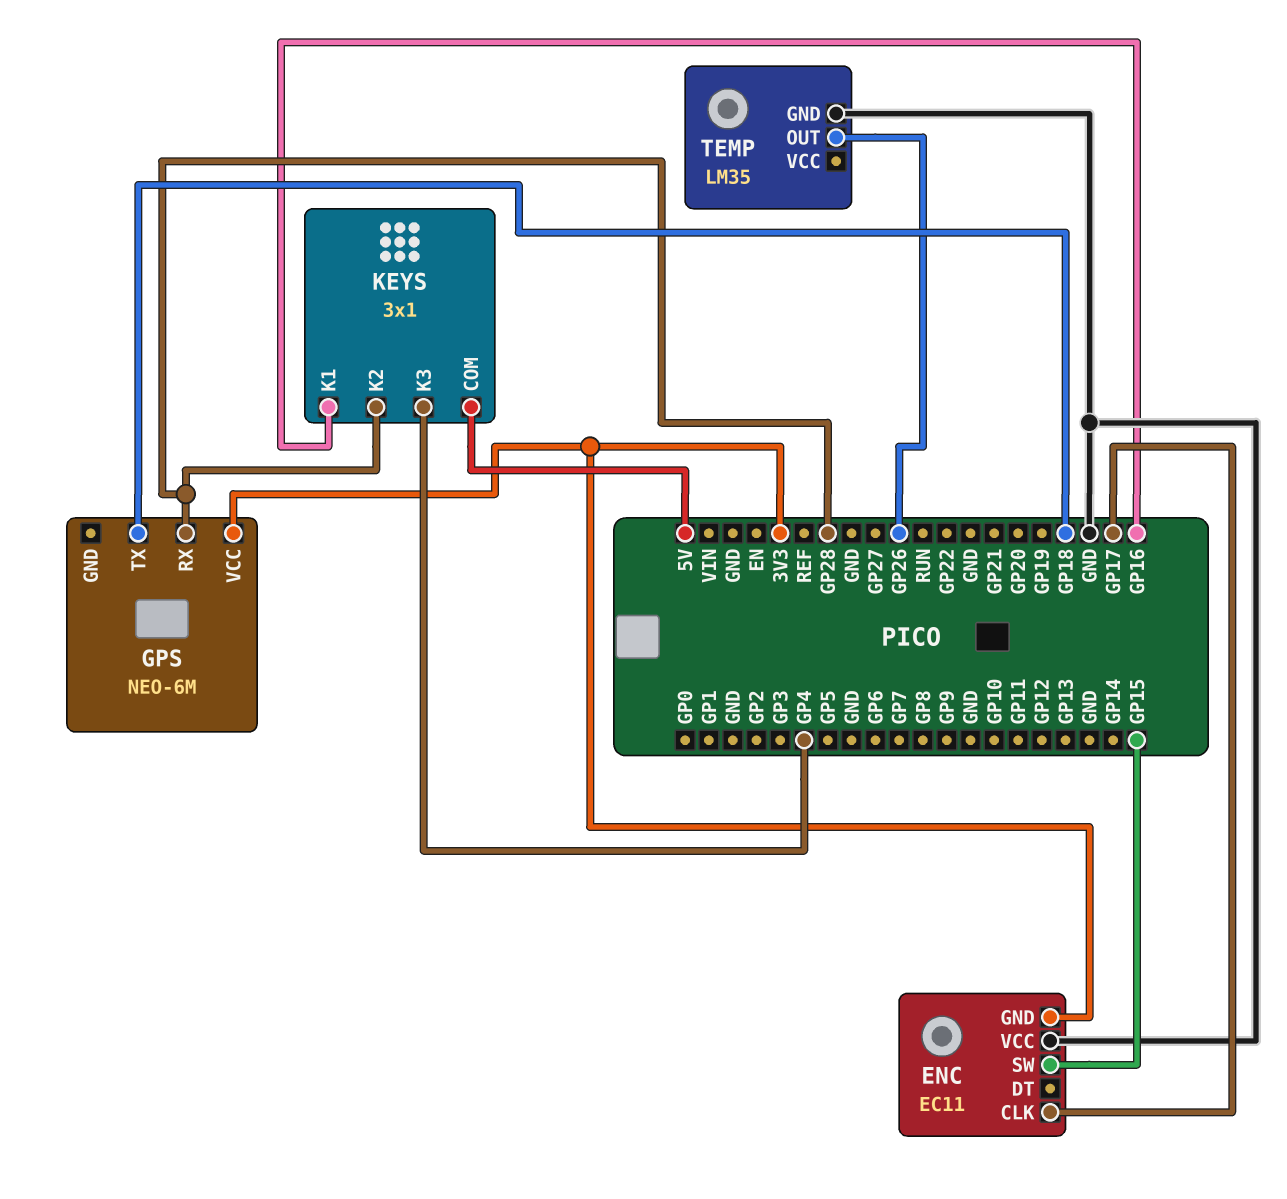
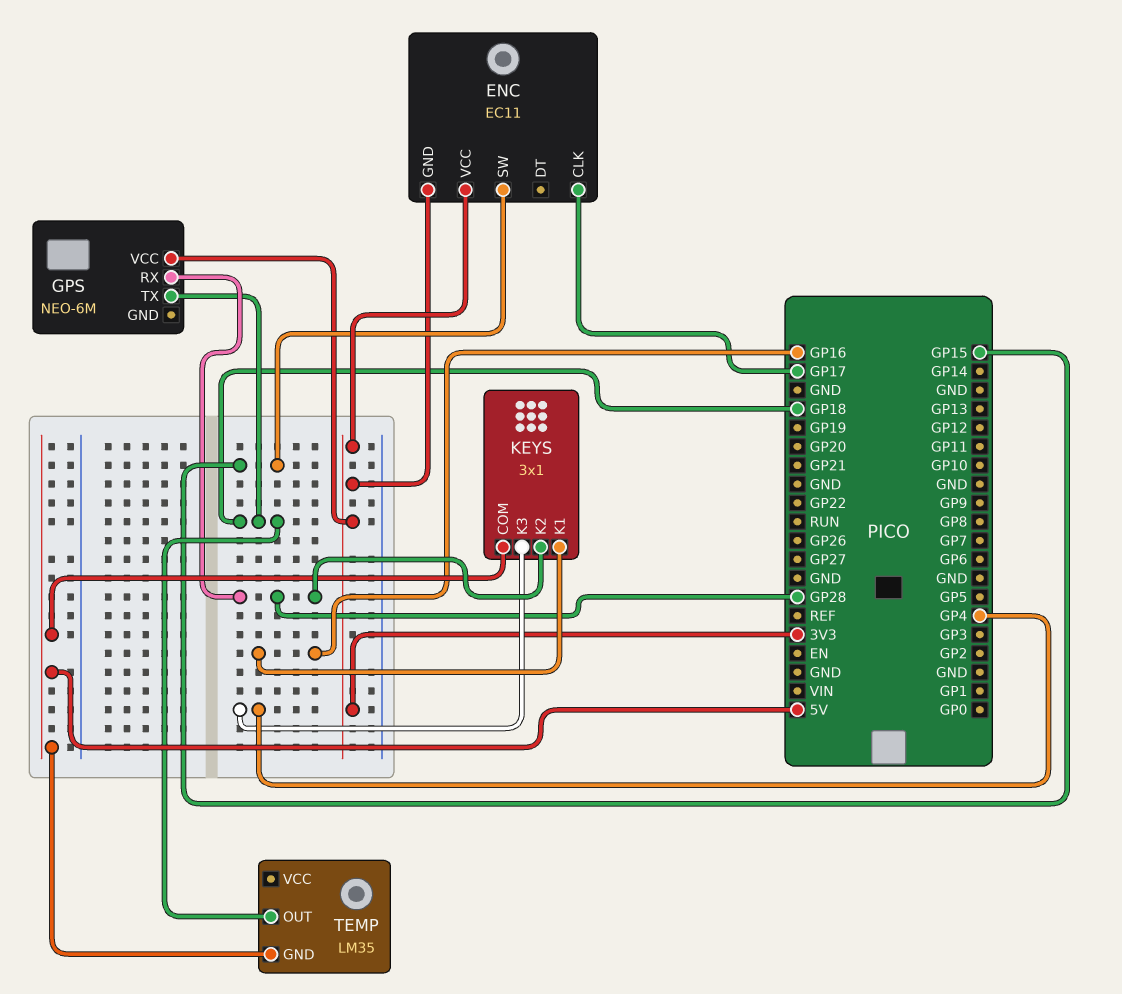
ENC pin VCC: GND -> 3V3
TEMP pin GND: GND -> 5V
TEMP pin OUT: GP26 -> GP18

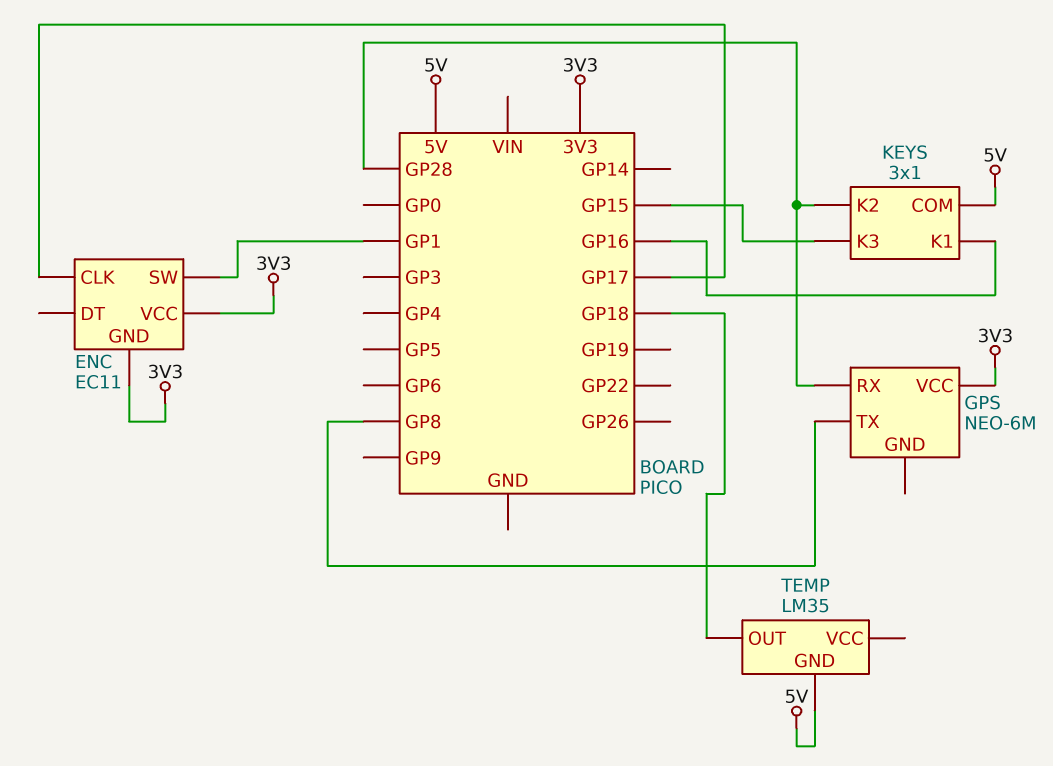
ENC pin SW: GP15 -> GP1
GPS pin TX: GP18 -> GP8
KEYS pin K3: GP4 -> GP15

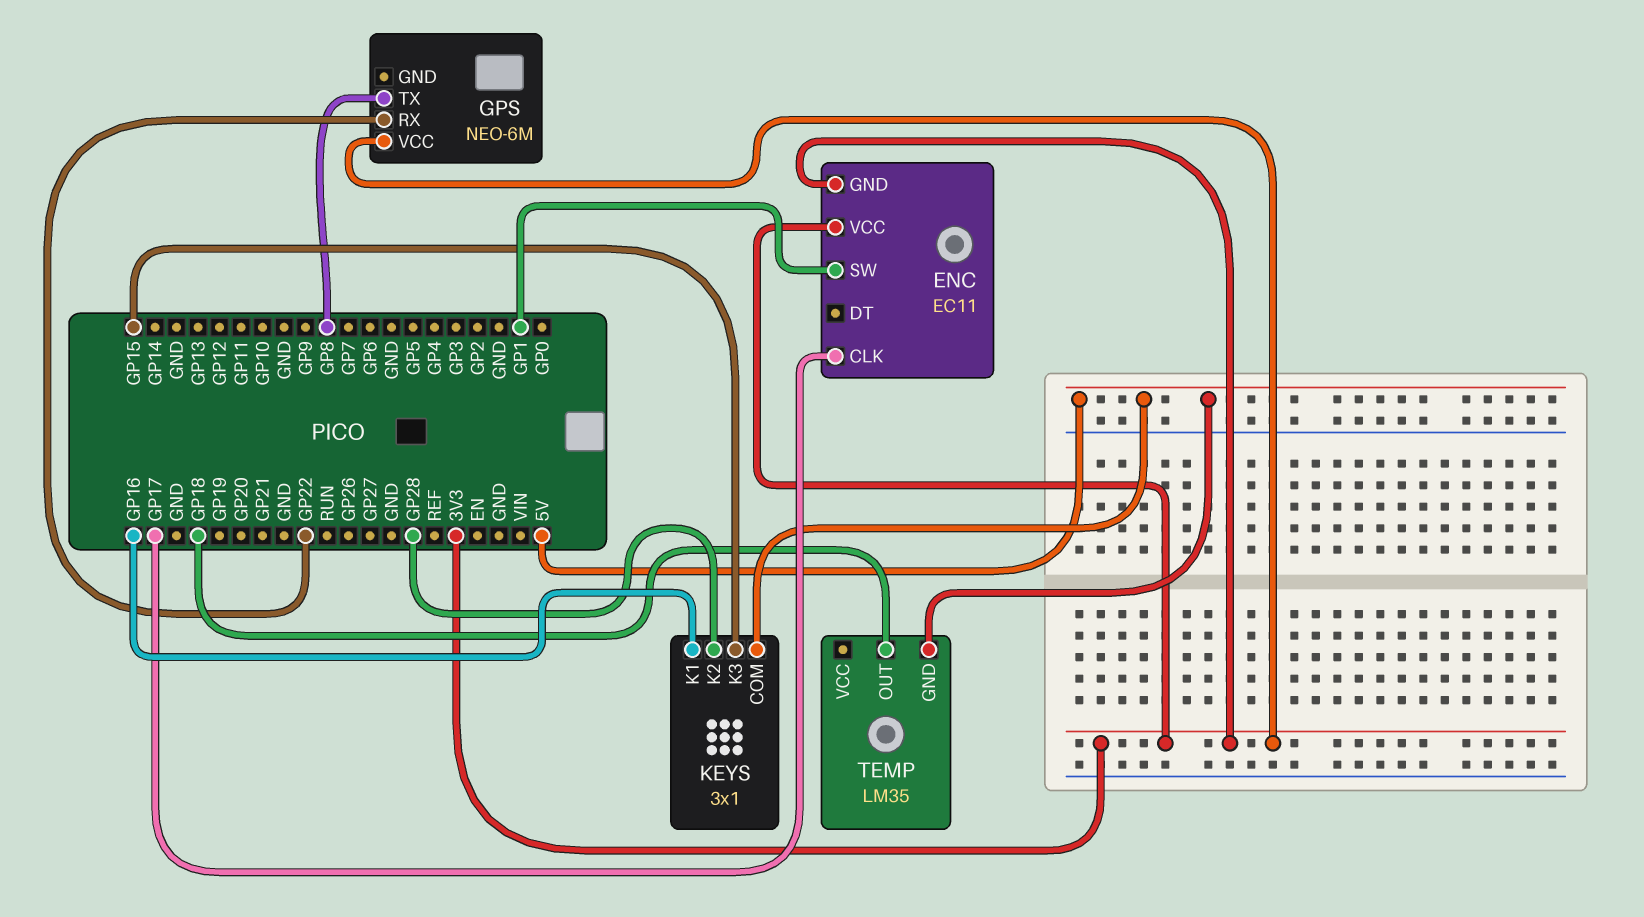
GPS pin RX: GP28 -> GP22

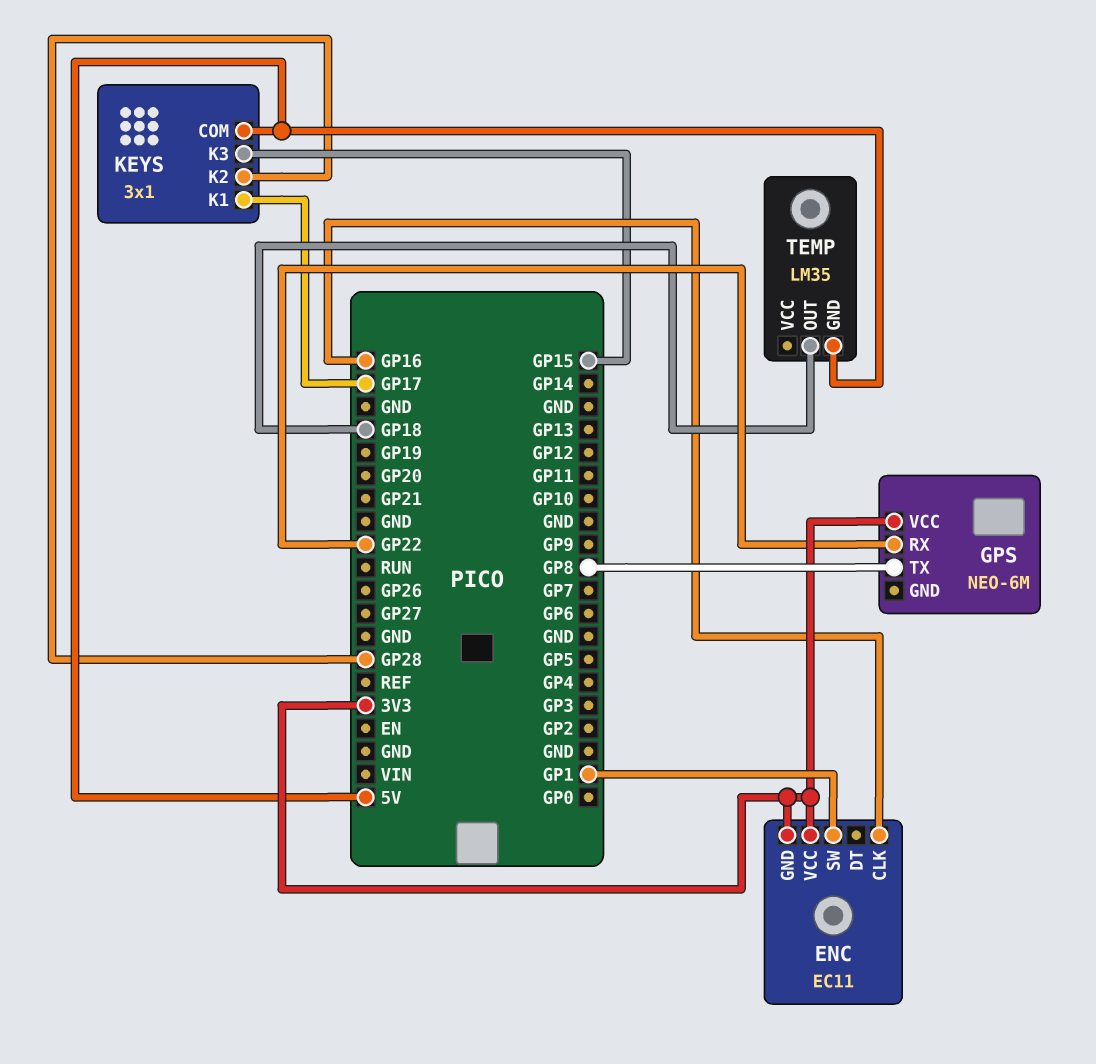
ENC pin CLK: GP17 -> GP16
KEYS pin K1: GP16 -> GP17

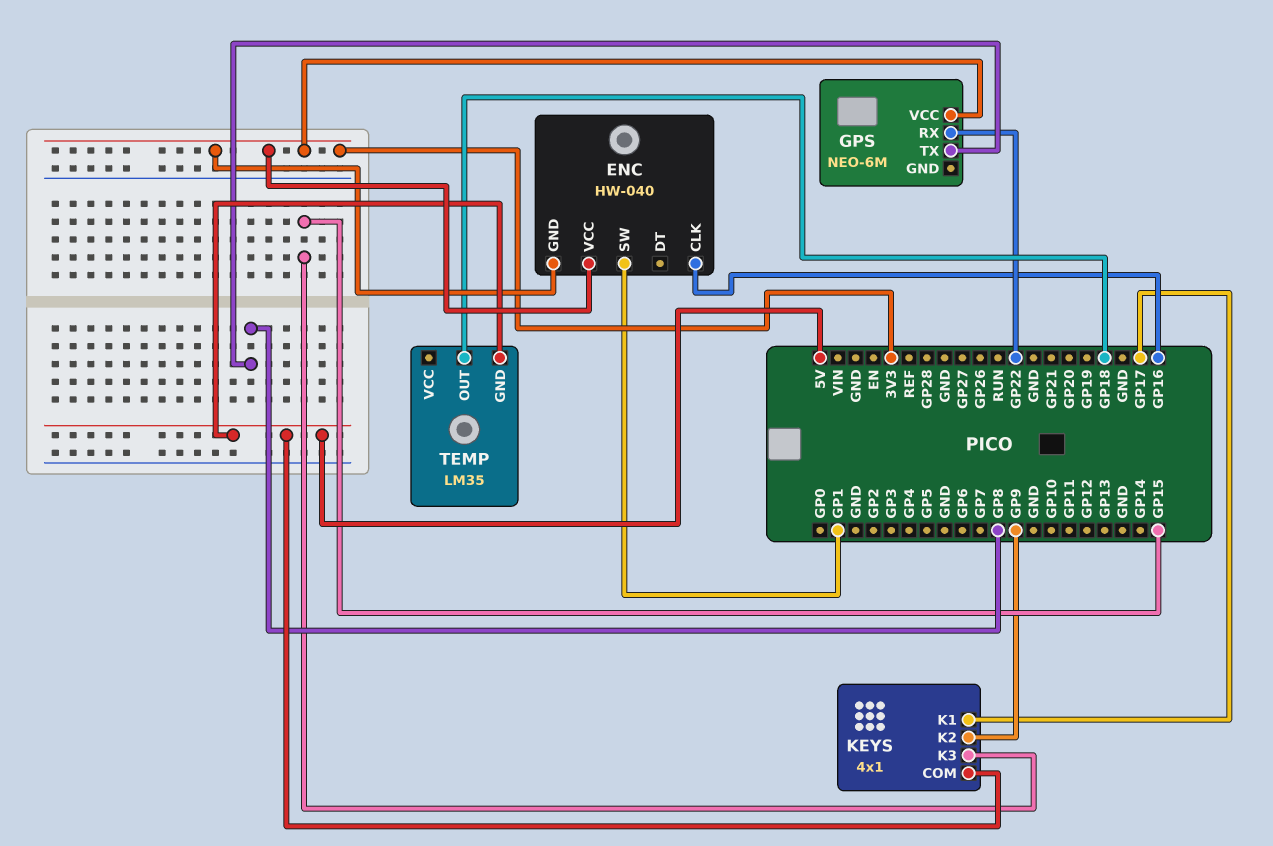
ENC: EC11 -> HW-040
KEYS: 3x1 -> 4x1
KEYS pin K2: GP28 -> GP9

